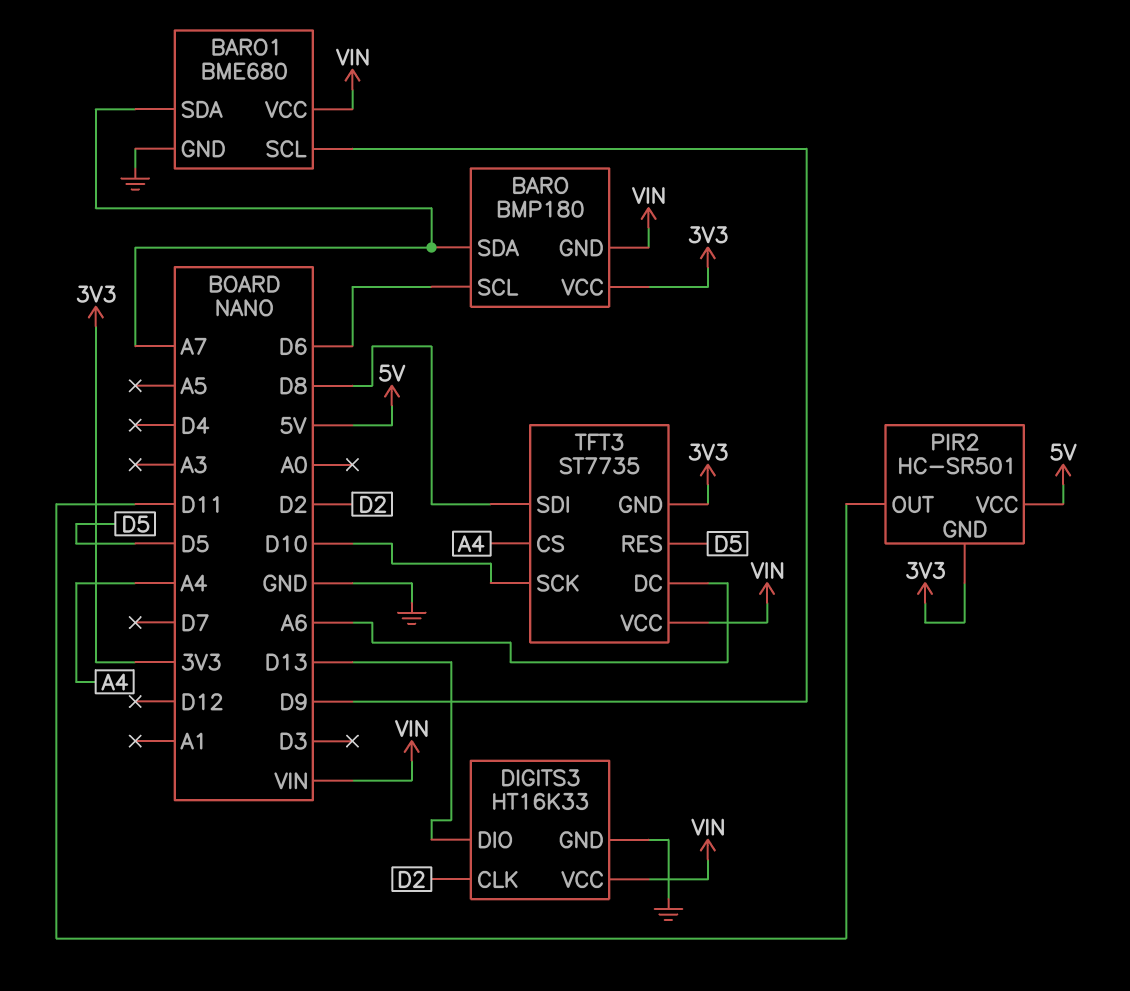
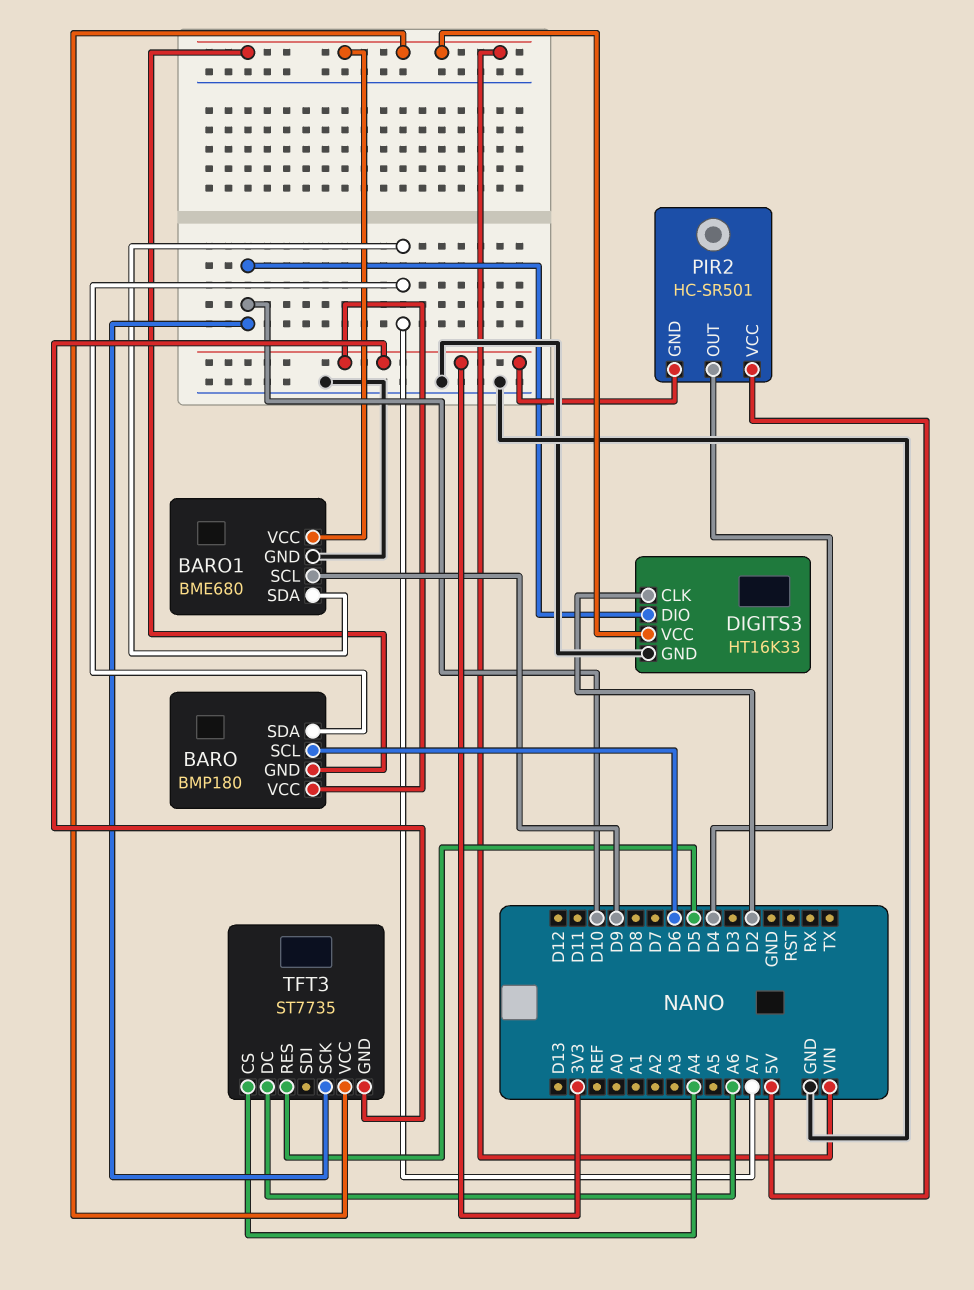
DIGITS3 pin DIO: D13 -> D10
PIR2 pin OUT: D11 -> D4
TFT3 pin SDI: D8 -> none

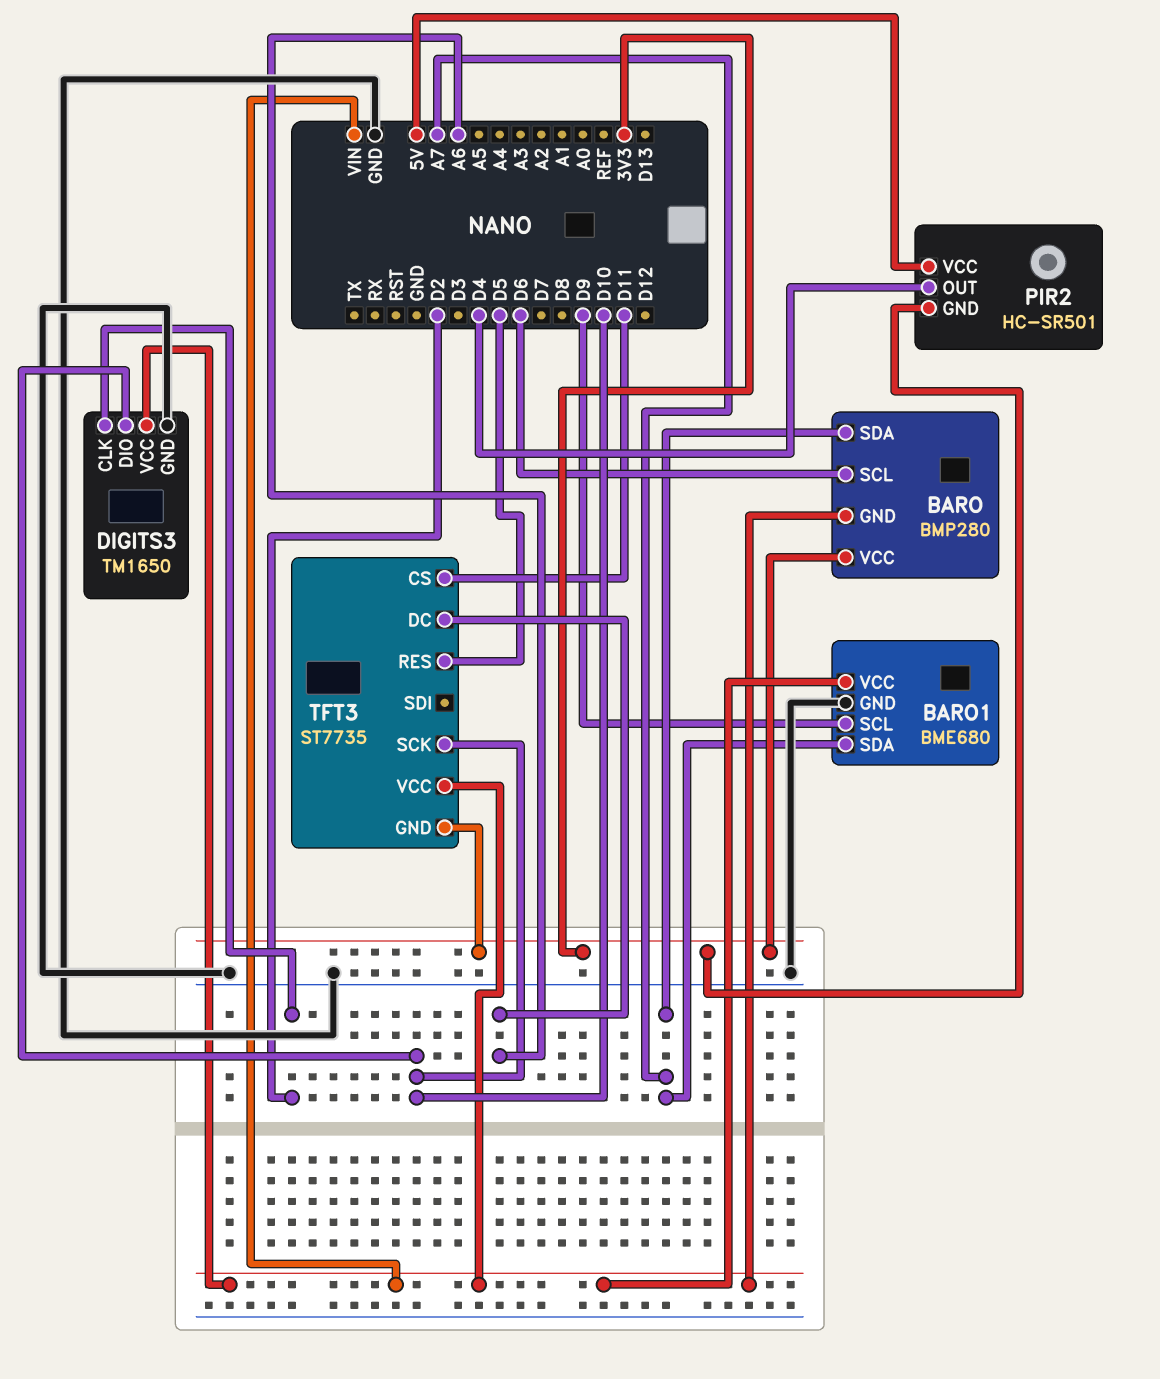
BARO: BMP180 -> BMP280
DIGITS3: HT16K33 -> TM1650
TFT3 pin CS: A4 -> D11

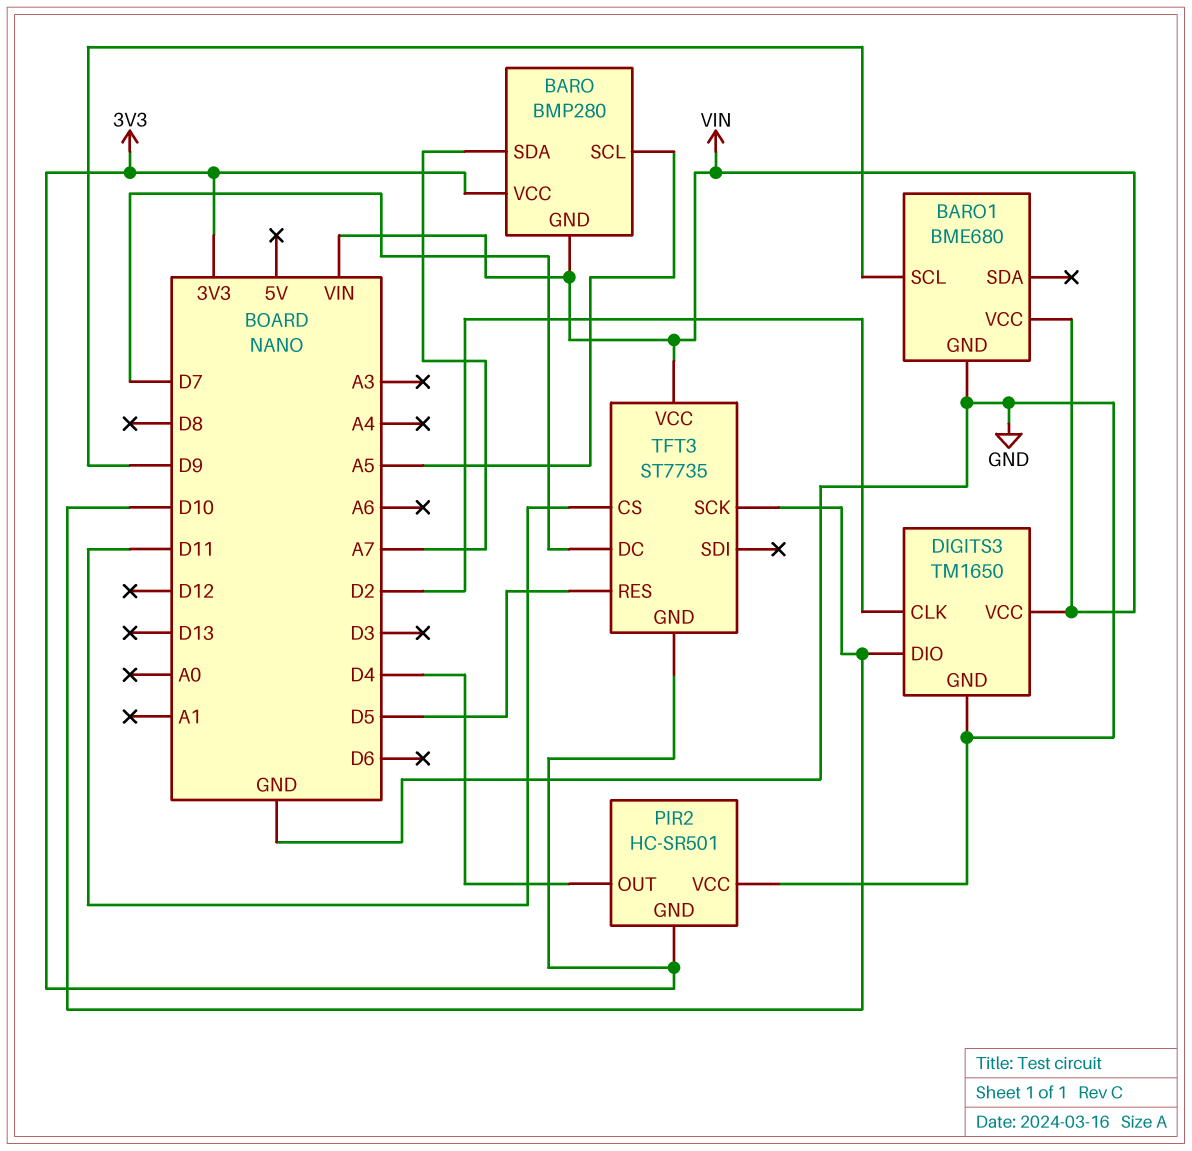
BARO pin SCL: D6 -> A5
BARO1 pin SDA: A7 -> none
PIR2 pin VCC: 5V -> GND
TFT3 pin DC: A6 -> D7

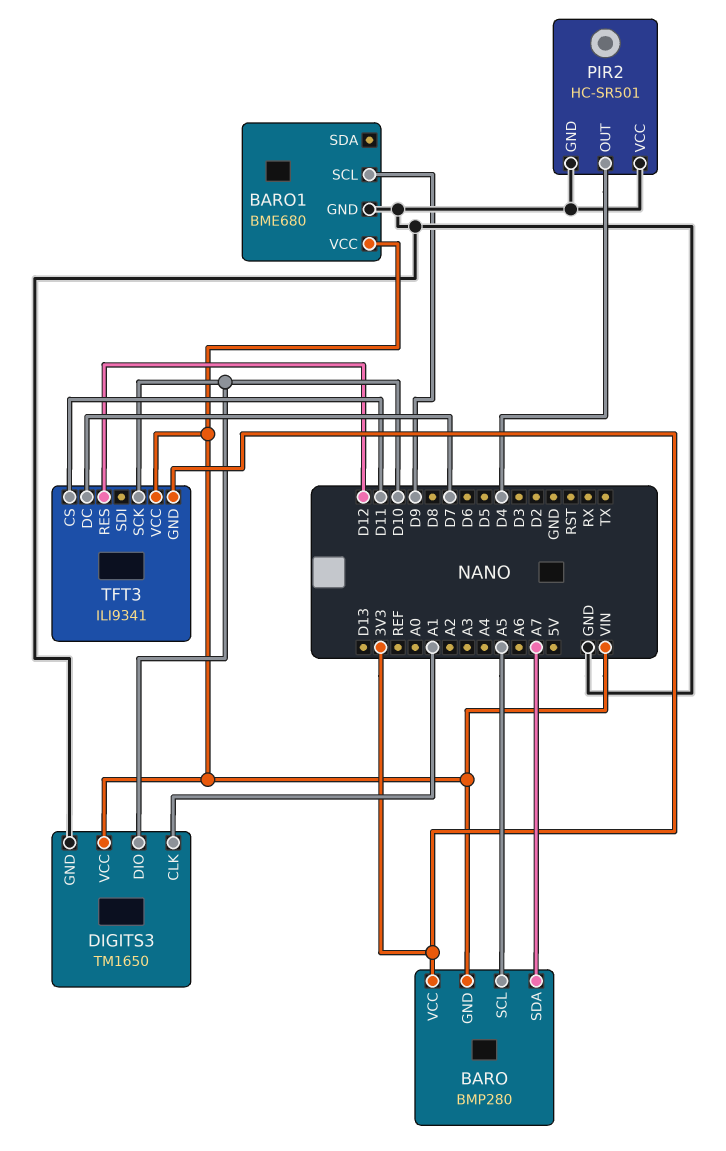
DIGITS3 pin CLK: D2 -> A1
PIR2 pin GND: 3V3 -> GND
TFT3: ST7735 -> ILI9341
TFT3 pin RES: D5 -> D12

